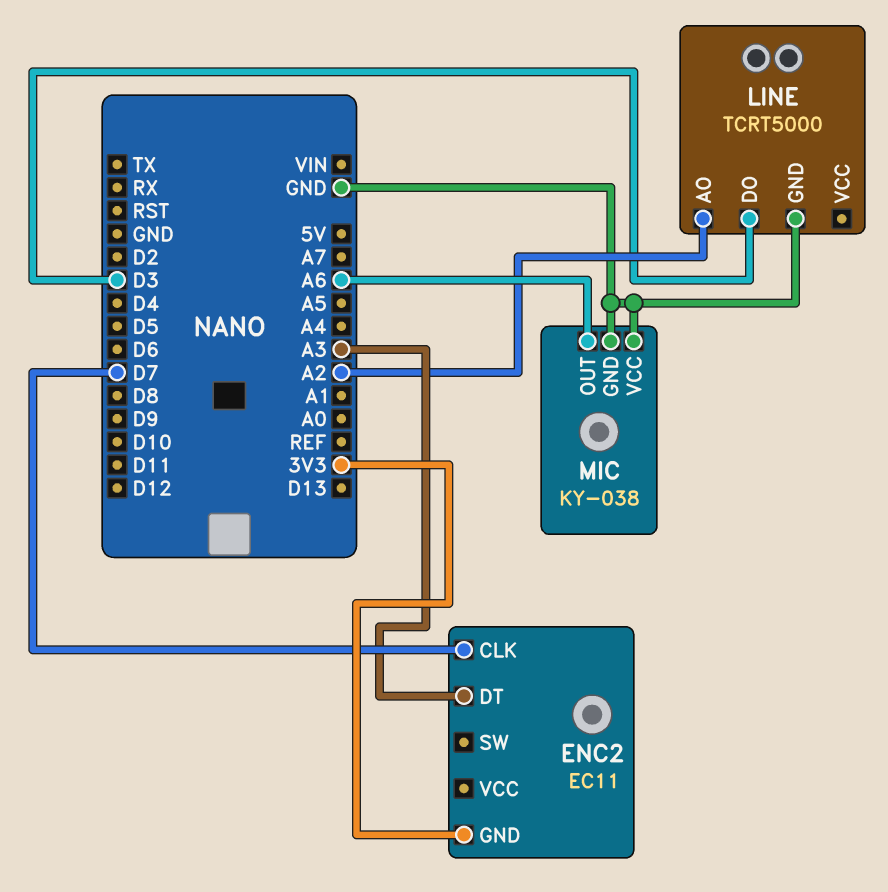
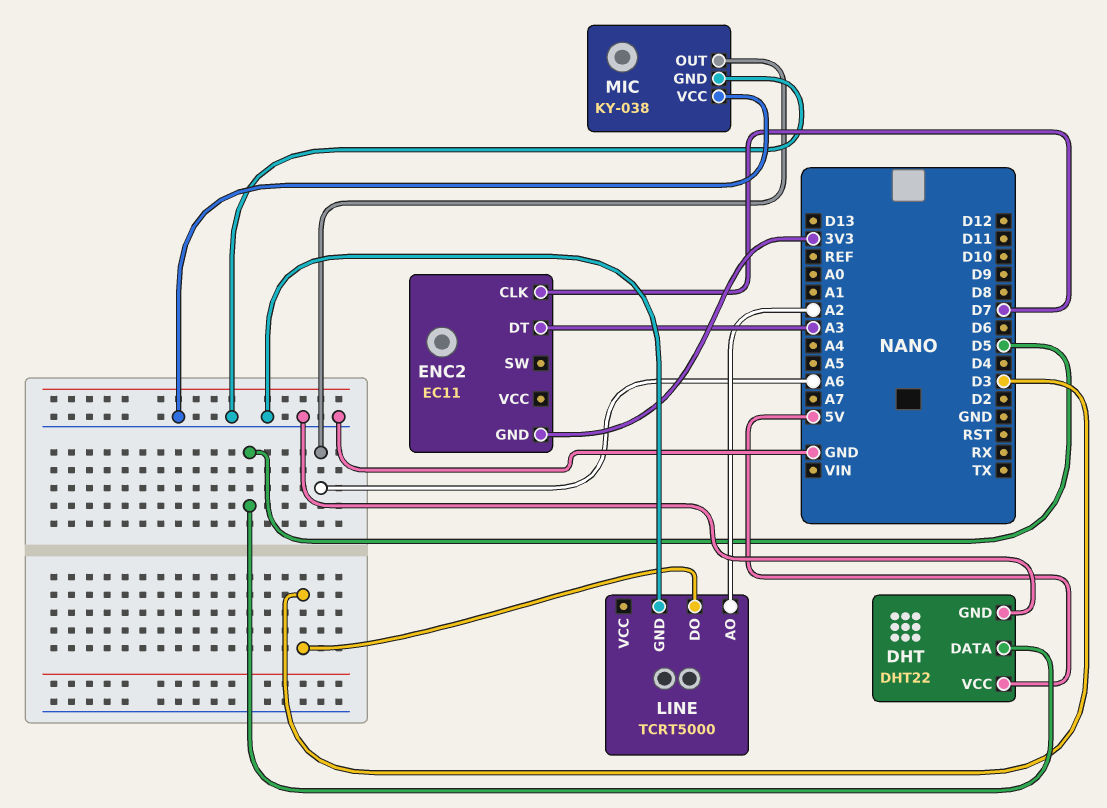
DHT: none -> DHT22
DHT pin DATA: none -> D5
DHT pin GND: none -> GND
DHT pin VCC: none -> 5V

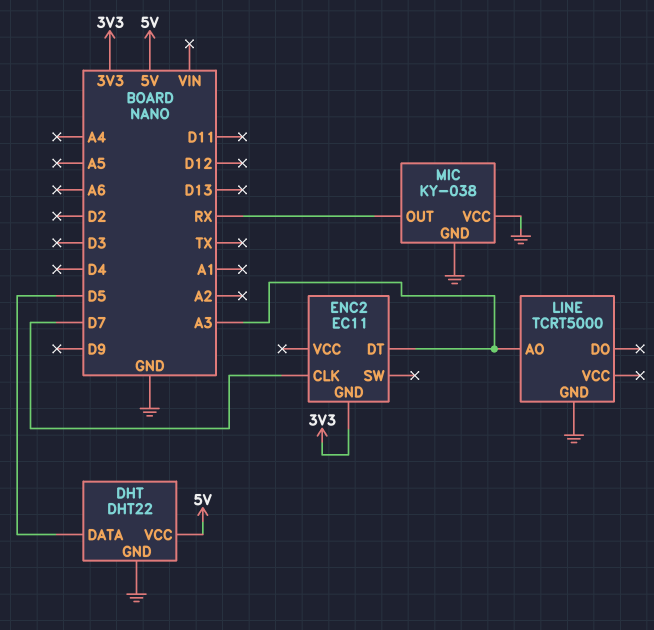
LINE pin AO: A2 -> A3
LINE pin DO: D3 -> none
MIC pin OUT: A6 -> RX

